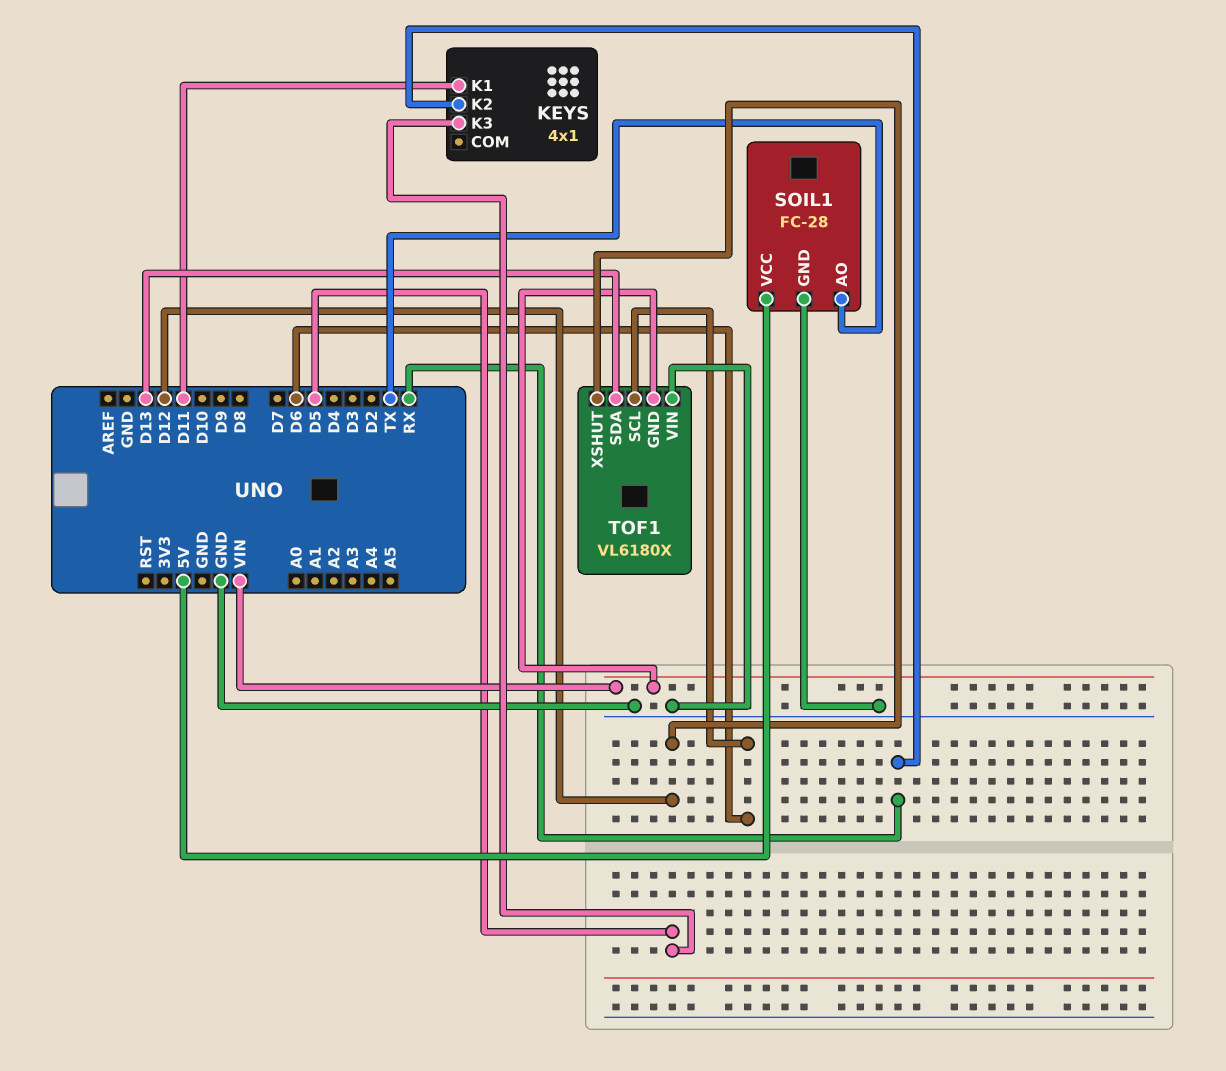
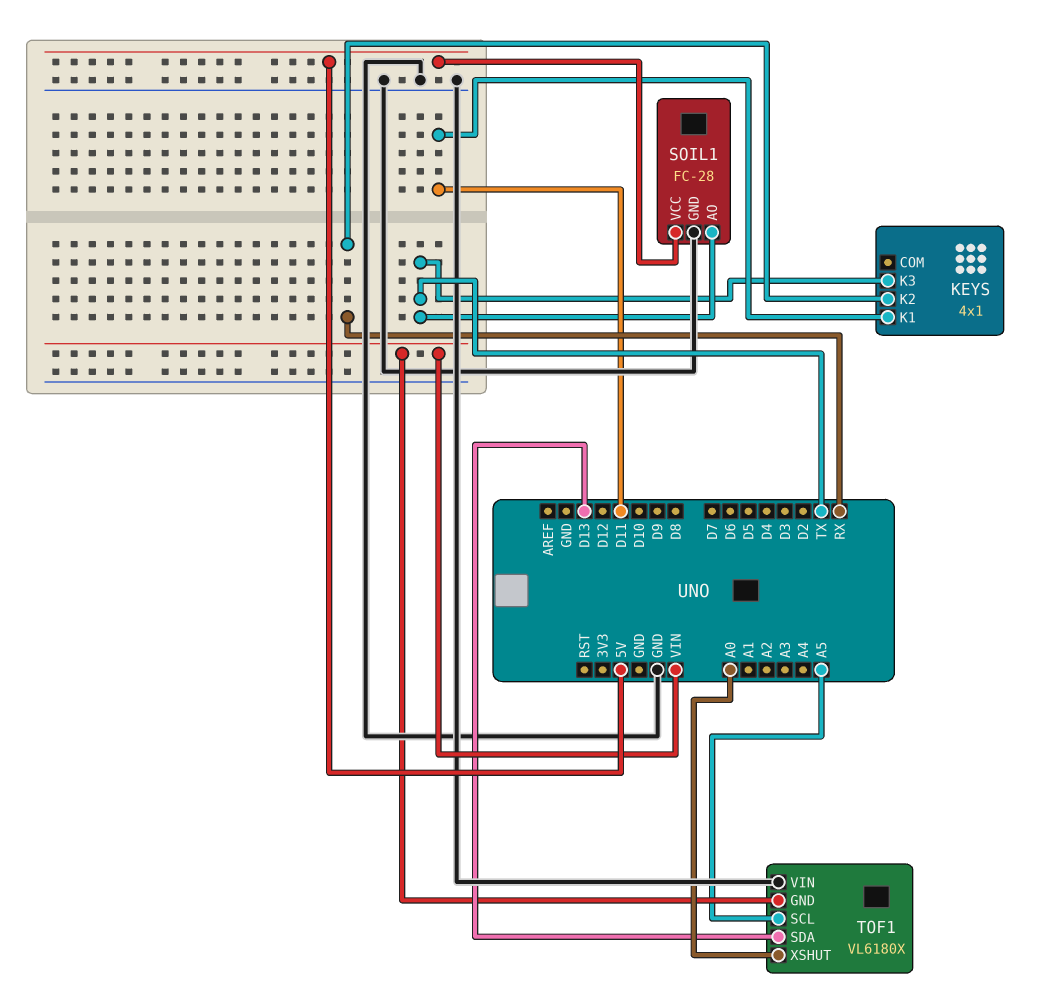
KEYS pin K3: D5 -> TX
TOF1 pin SCL: D6 -> A5
TOF1 pin XSHUT: D12 -> A0

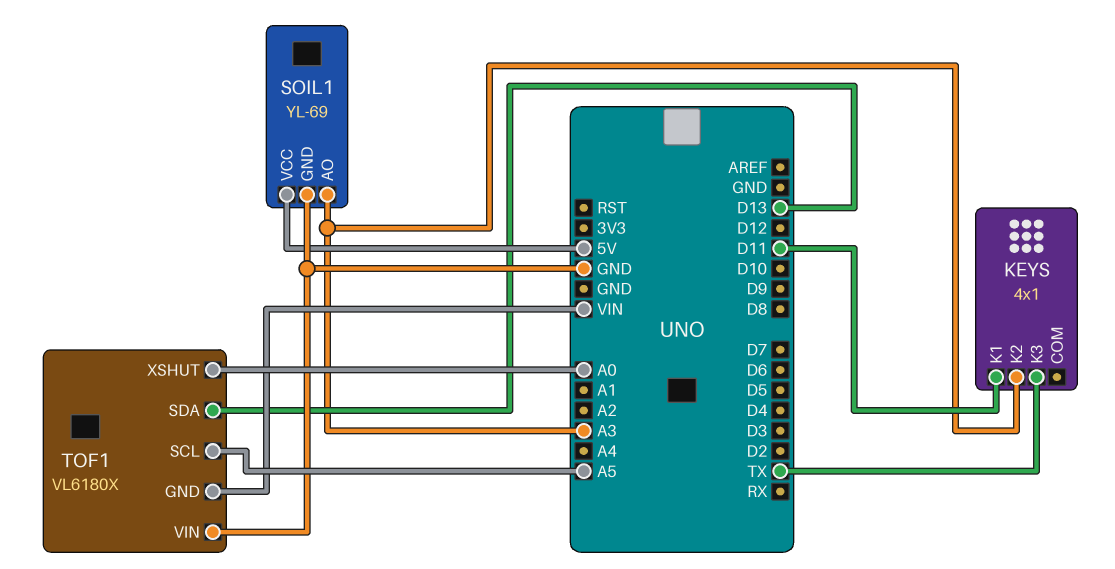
KEYS pin K2: RX -> A3
SOIL1: FC-28 -> YL-69
SOIL1 pin AO: TX -> A3

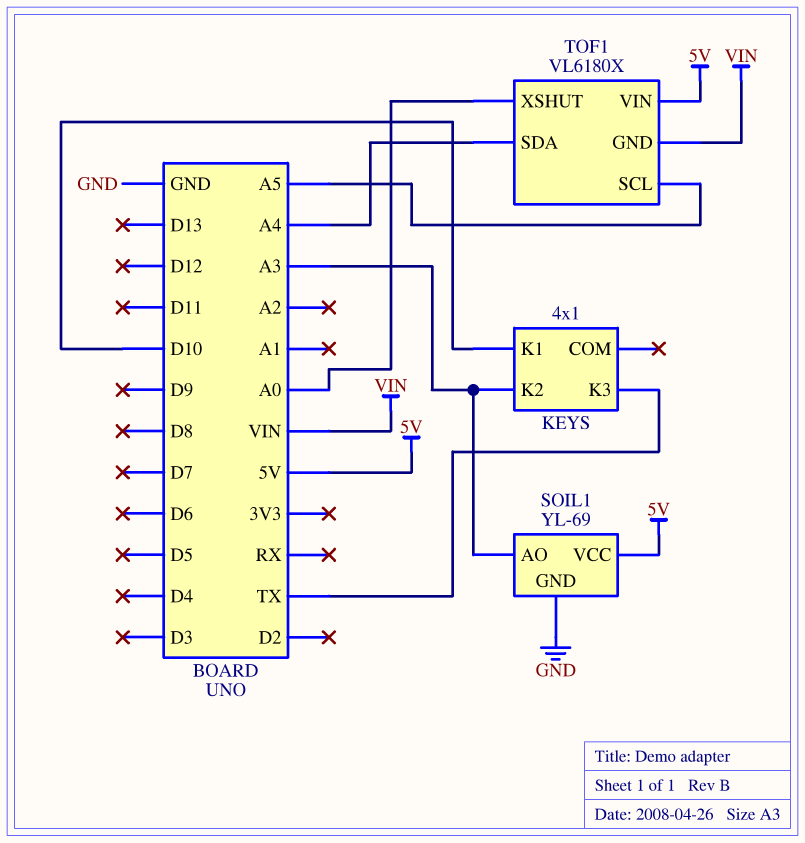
KEYS pin K1: D11 -> D10
TOF1 pin SDA: D13 -> A4
TOF1 pin VIN: GND -> 5V

